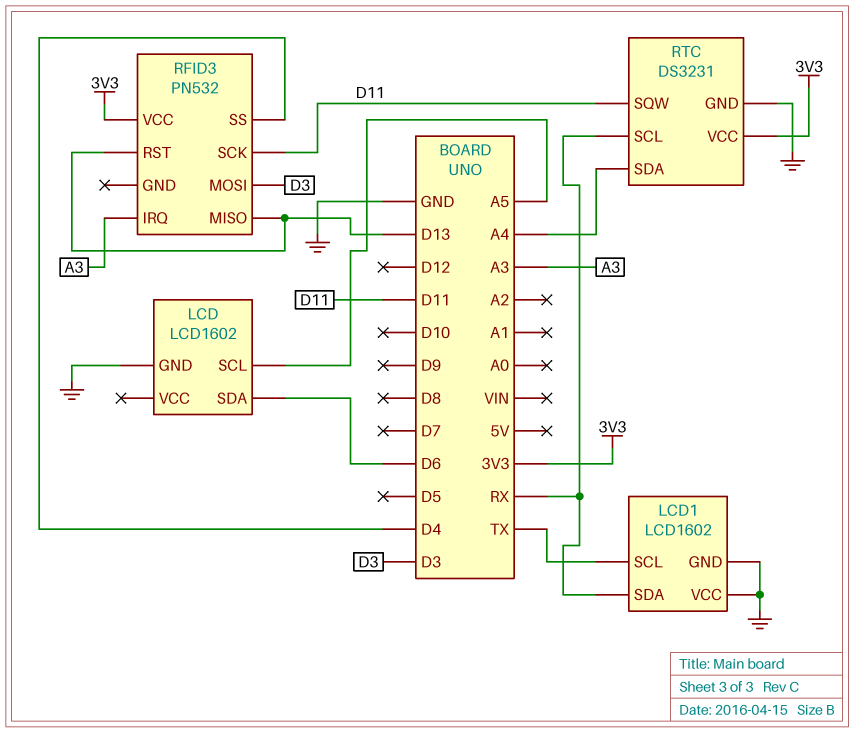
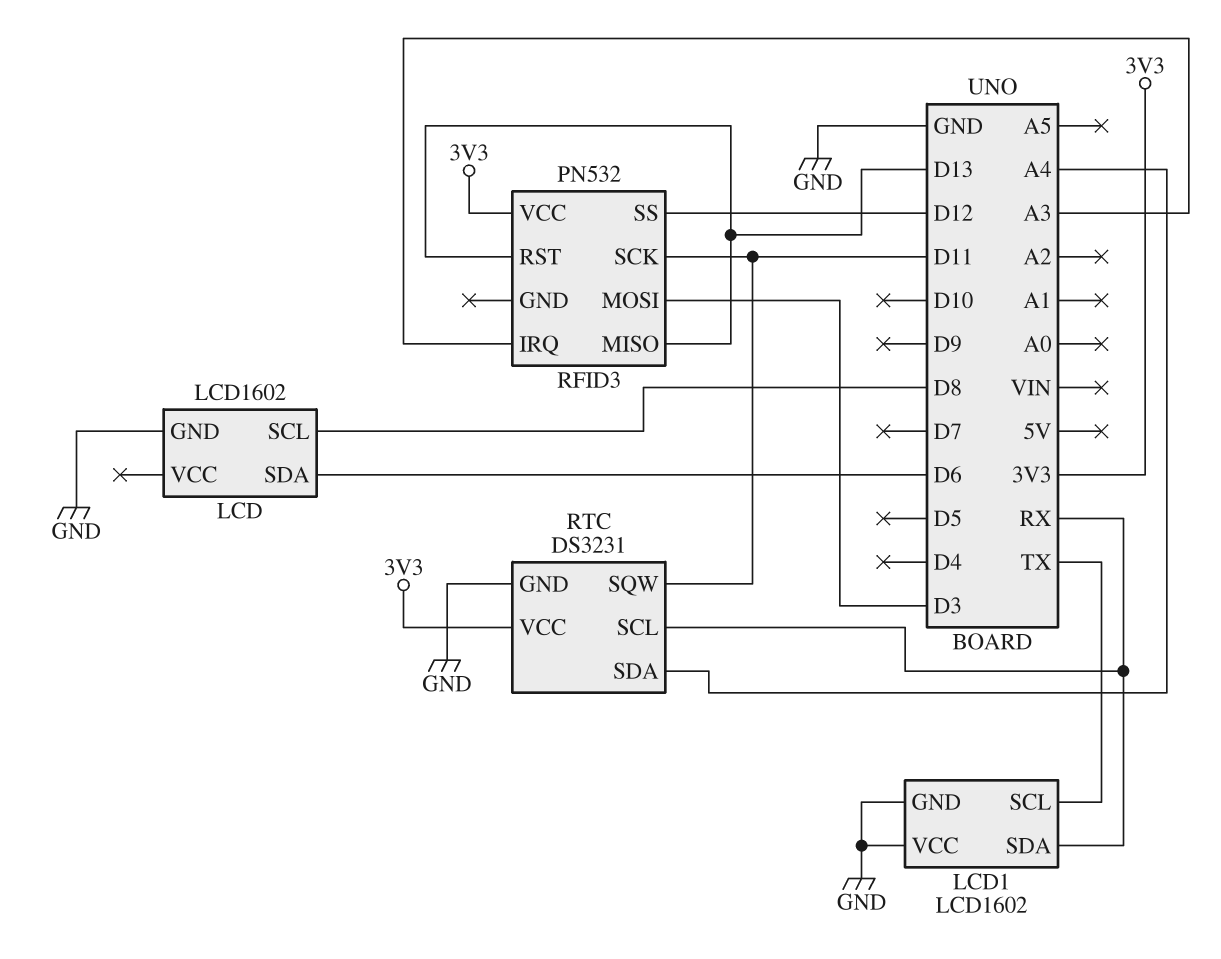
LCD pin SCL: A5 -> D8
RFID3 pin SS: D4 -> D12

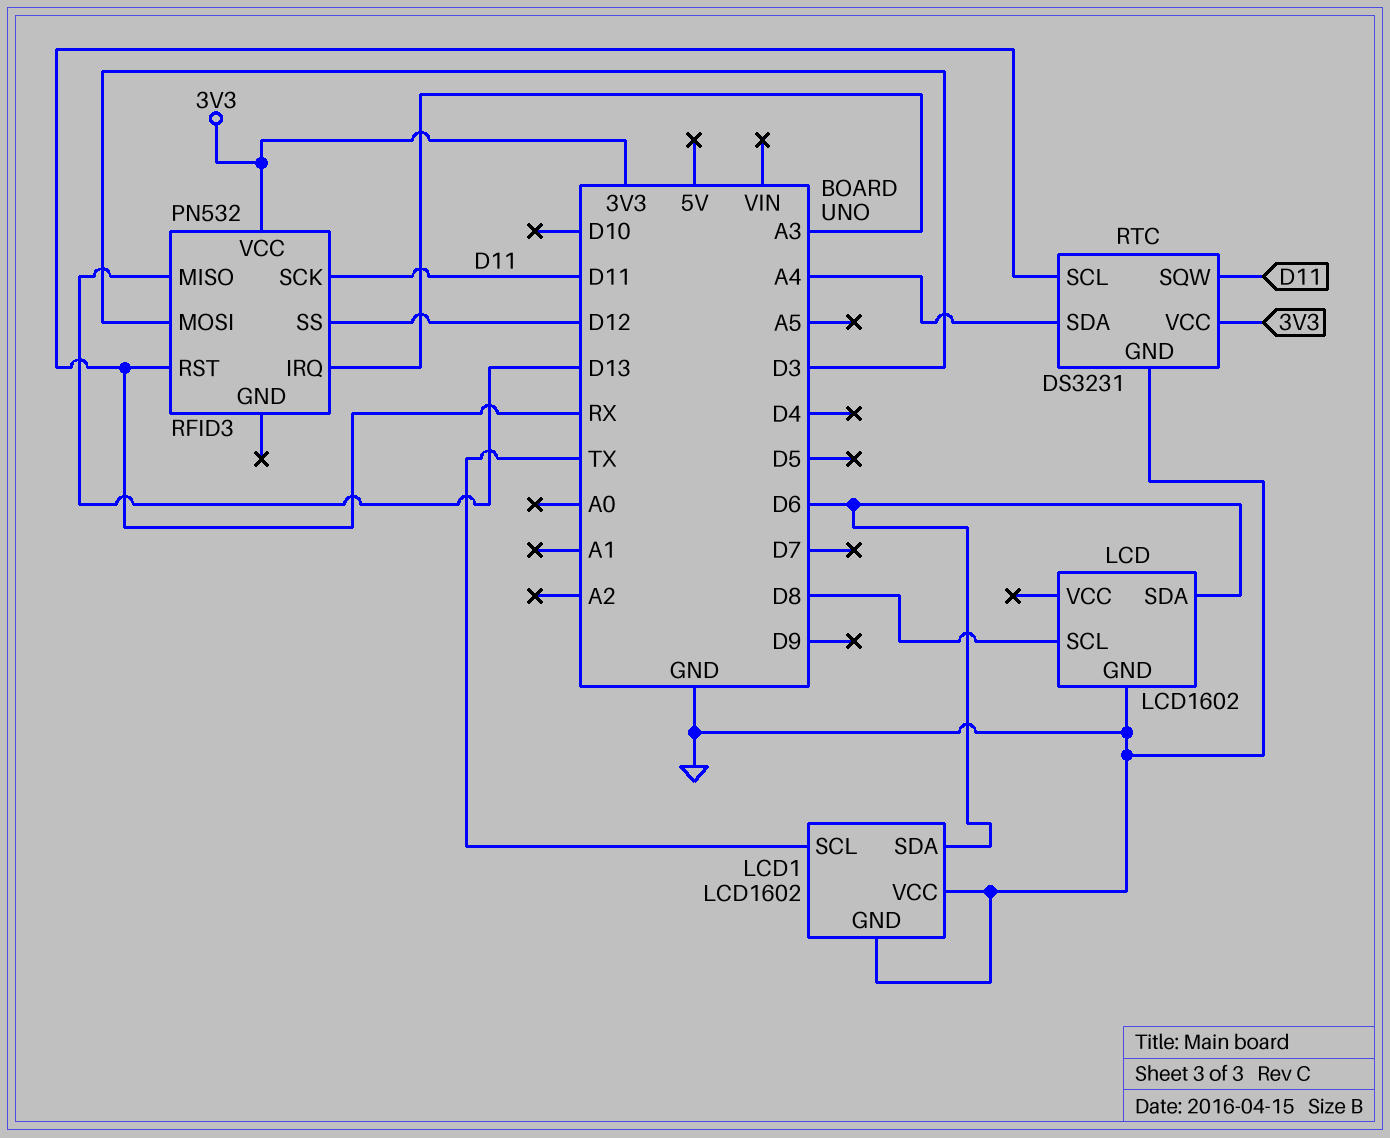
LCD1 pin SDA: RX -> D6
RFID3 pin RST: D13 -> RX

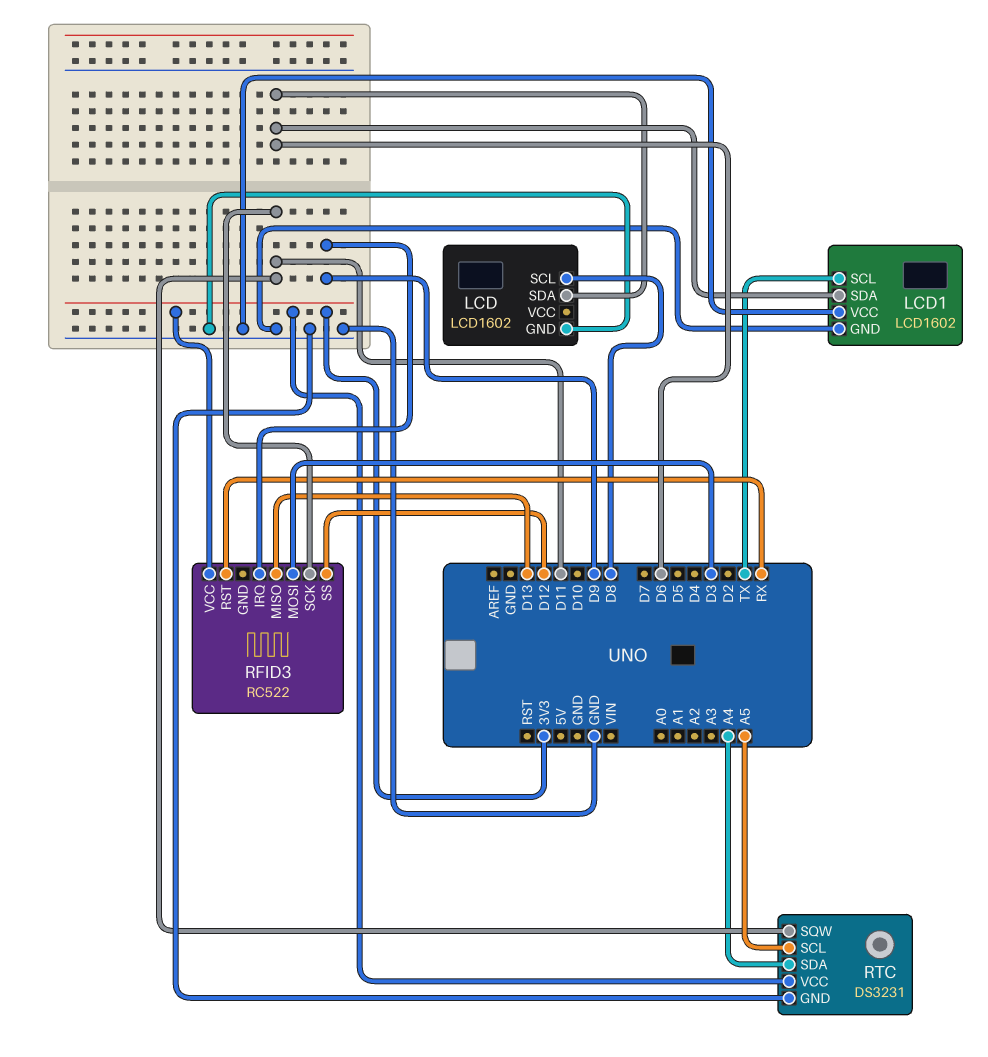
RFID3: PN532 -> RC522
RFID3 pin IRQ: A3 -> D9
RTC pin SCL: RX -> A5

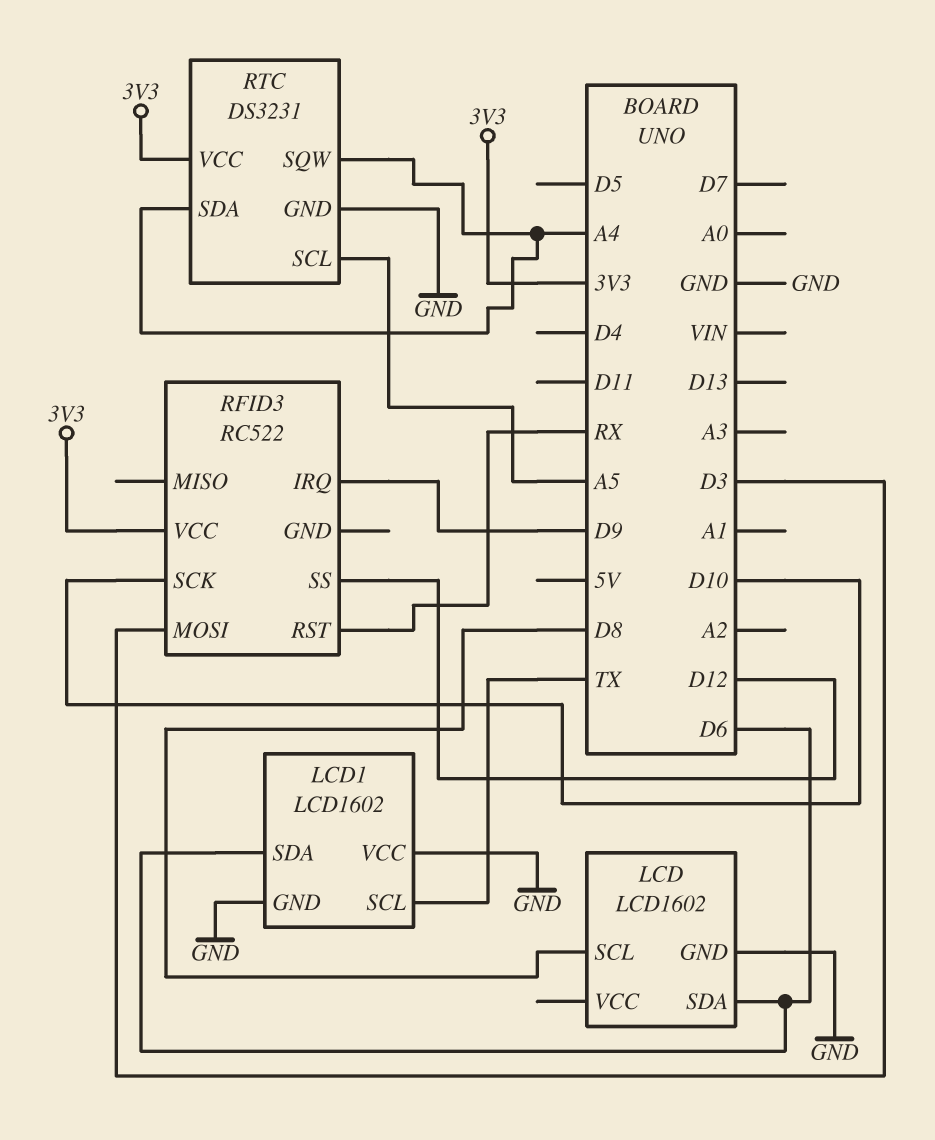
RFID3 pin MISO: D13 -> none
RFID3 pin SCK: D11 -> D10
RTC pin SQW: D11 -> A4

